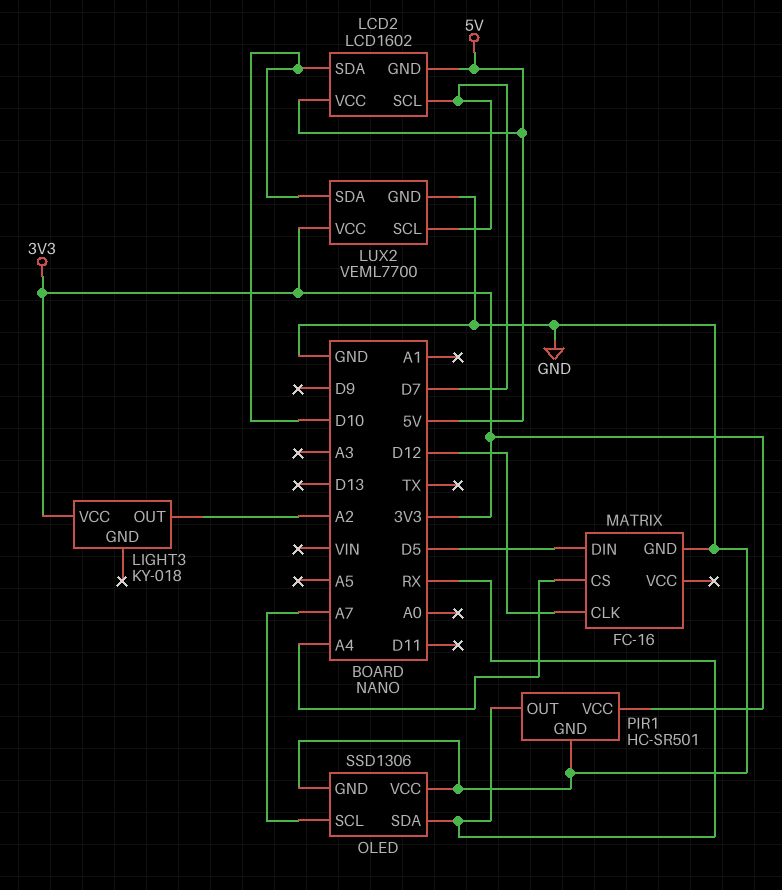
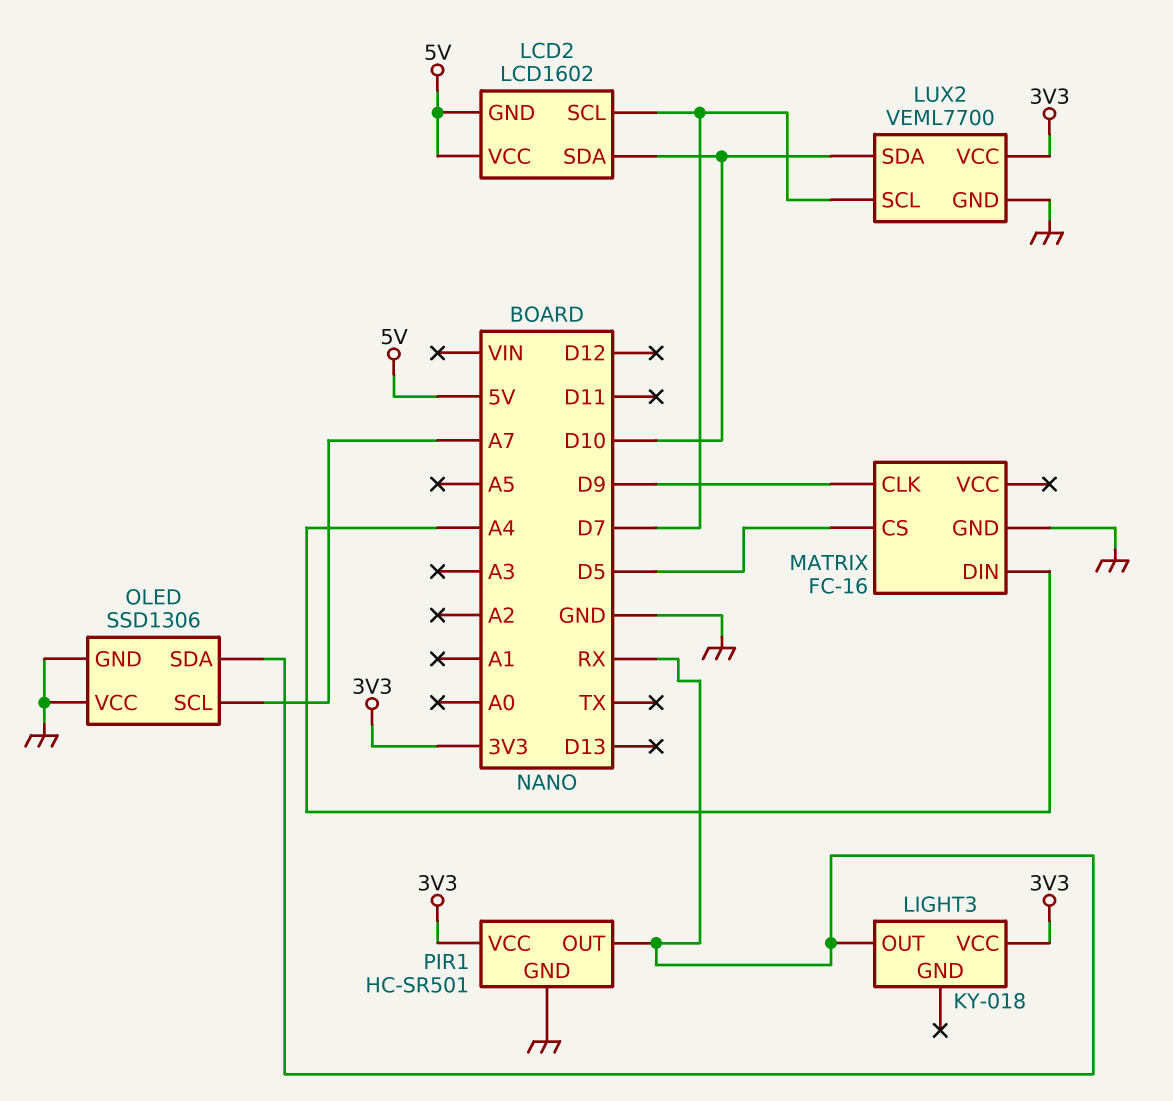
LIGHT3 pin OUT: A2 -> RX
MATRIX pin CLK: D12 -> D9
MATRIX pin CS: A4 -> D5
MATRIX pin DIN: D5 -> A4

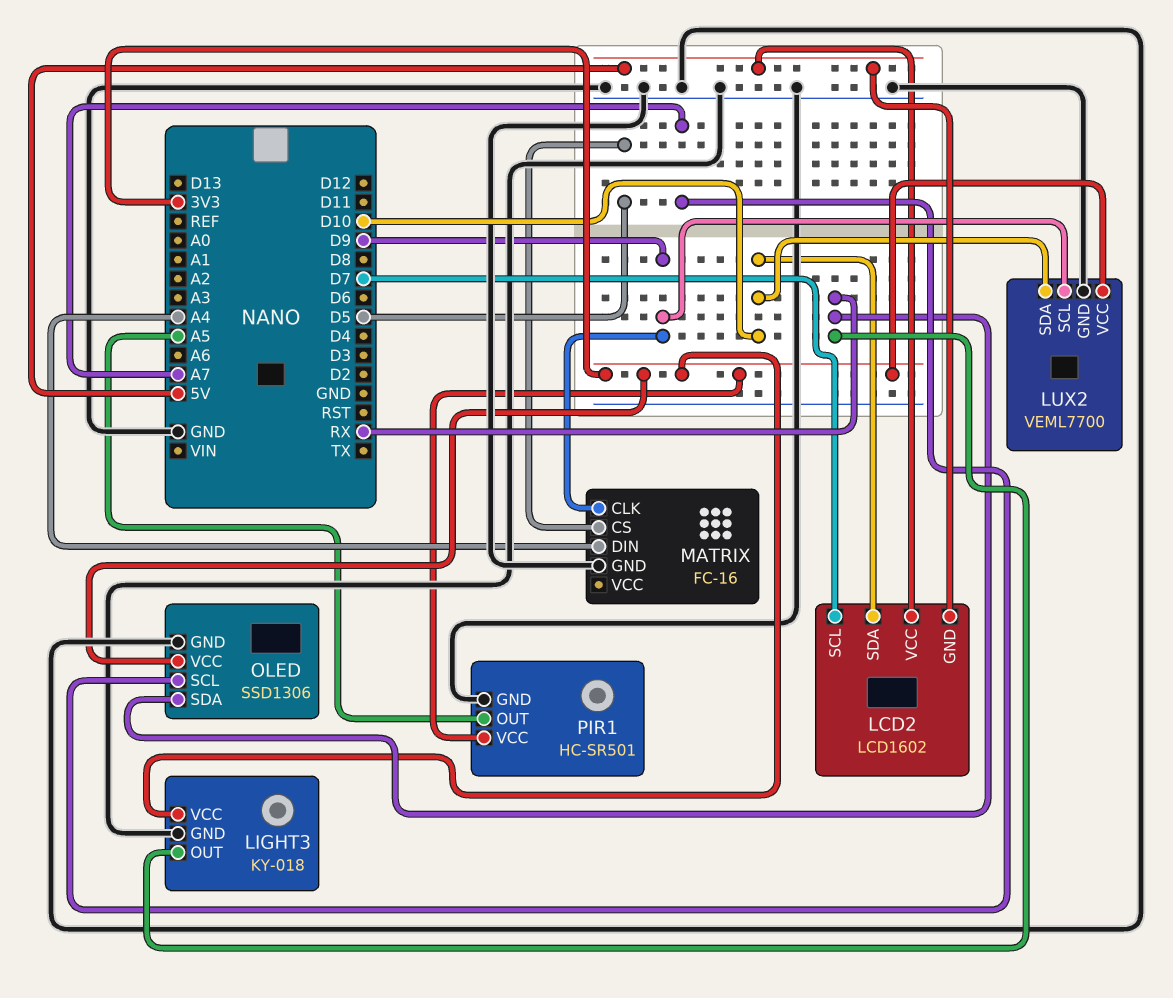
LIGHT3 pin GND: none -> GND
LUX2 pin SCL: D7 -> D9
OLED pin VCC: GND -> 3V3
PIR1 pin OUT: RX -> A5

